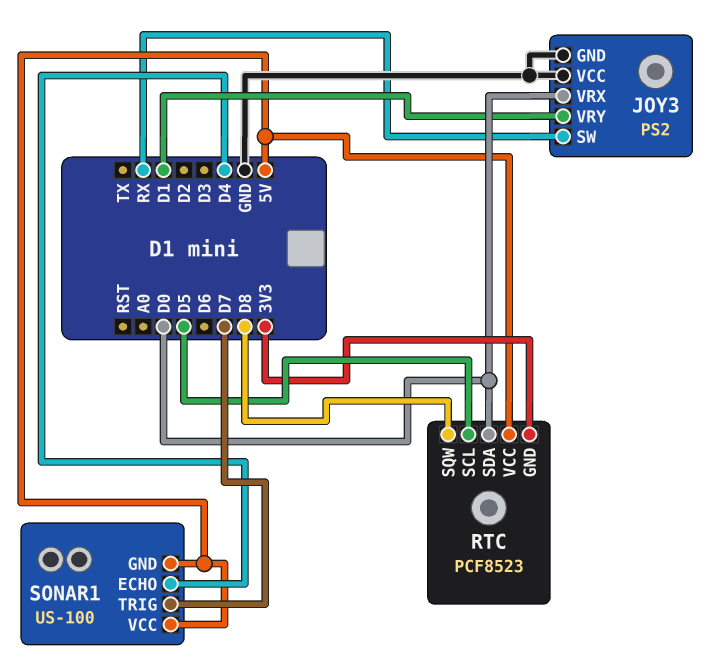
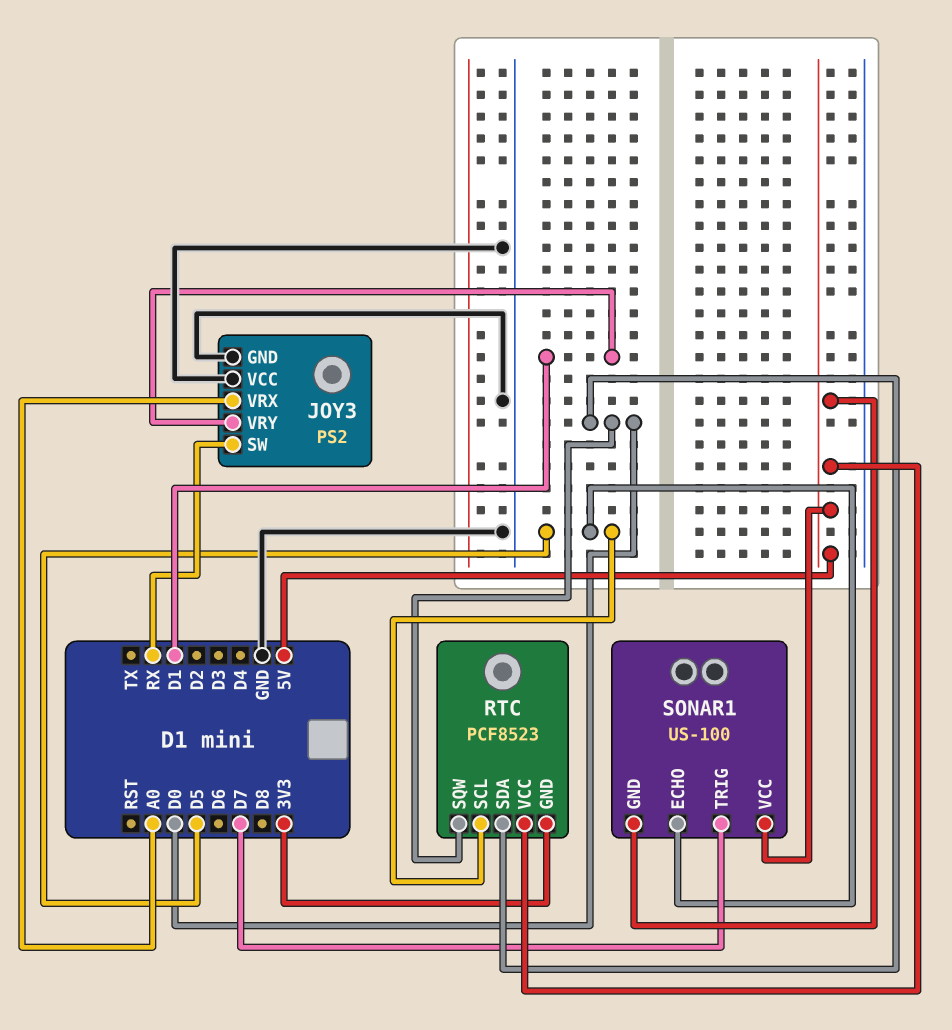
JOY3 pin VRX: D0 -> A0
RTC pin SQW: D8 -> D0
SONAR1 pin ECHO: D4 -> D5

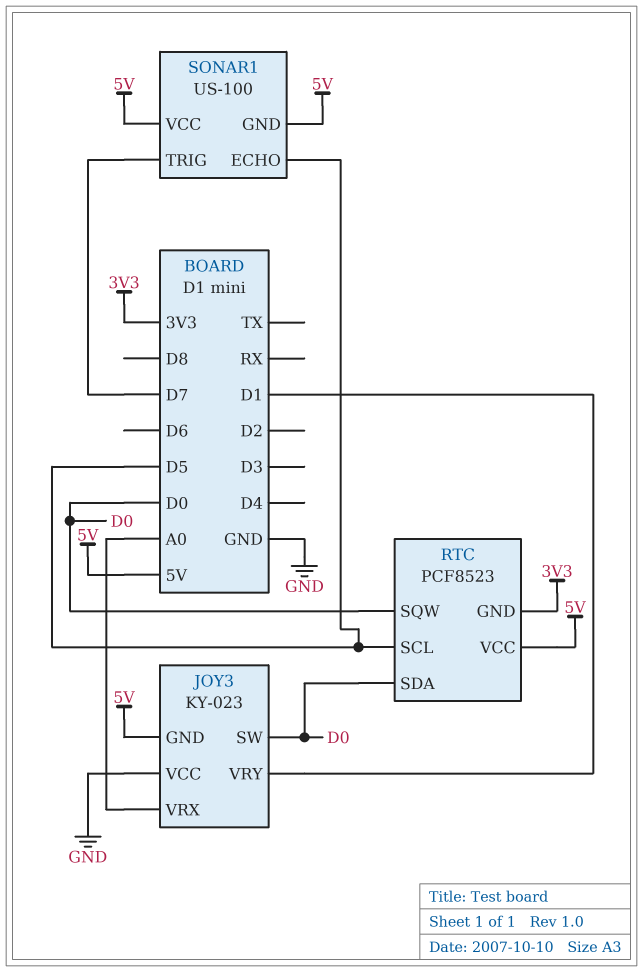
JOY3: PS2 -> KY-023
JOY3 pin GND: GND -> 5V
JOY3 pin SW: RX -> D0

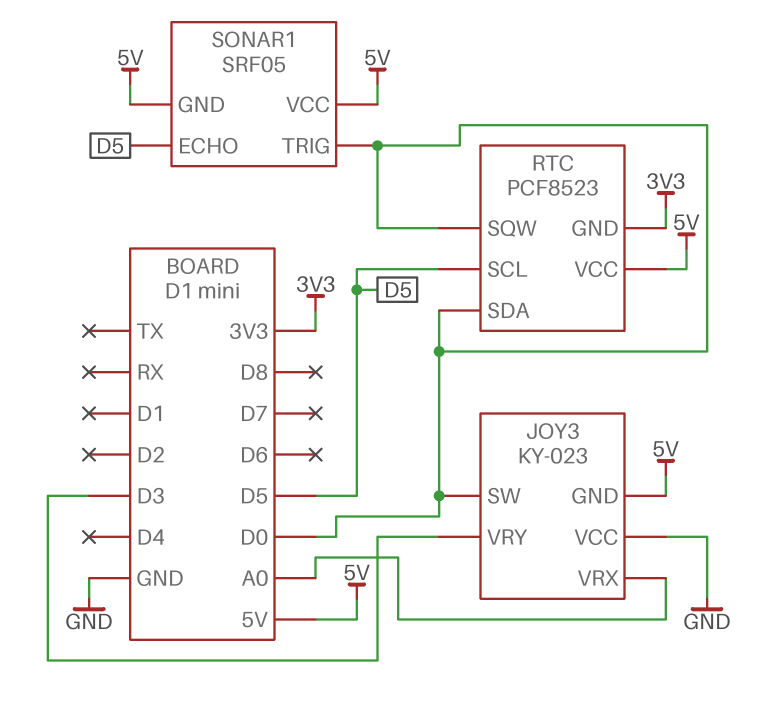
JOY3 pin VRY: D1 -> D3
SONAR1: US-100 -> SRF05
SONAR1 pin TRIG: D7 -> D0

